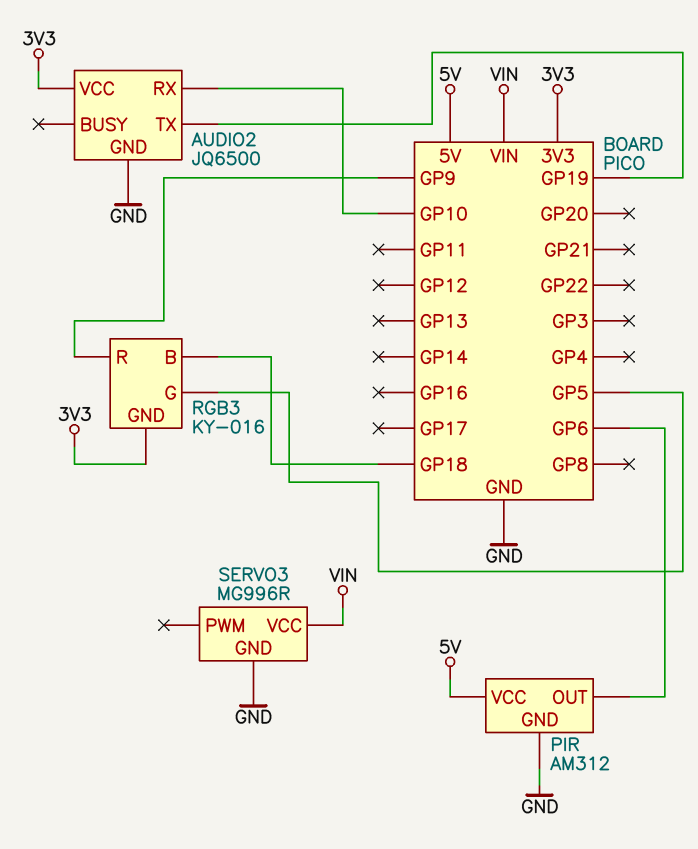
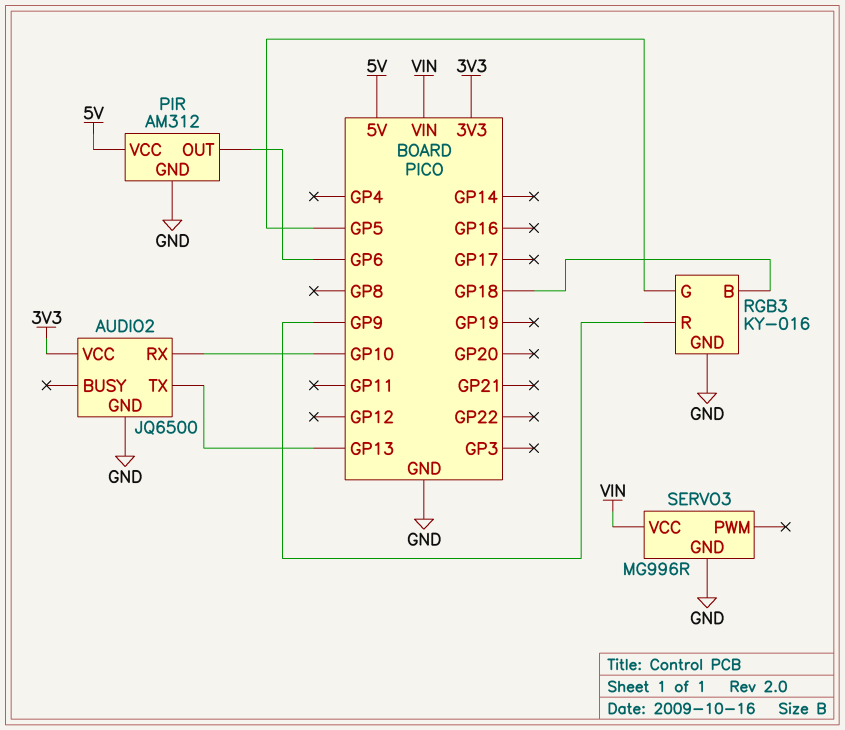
AUDIO2 pin TX: GP19 -> GP13
RGB3 pin GND: 3V3 -> GND

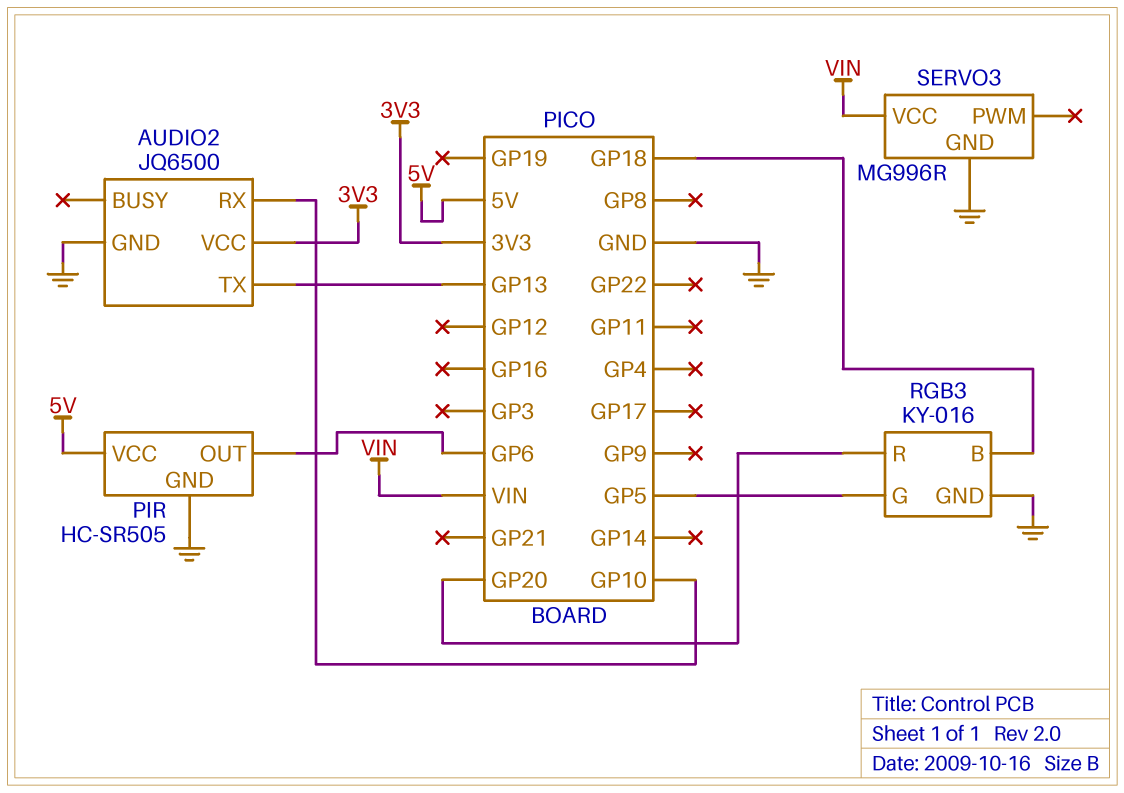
PIR: AM312 -> HC-SR505
RGB3 pin R: GP9 -> GP20

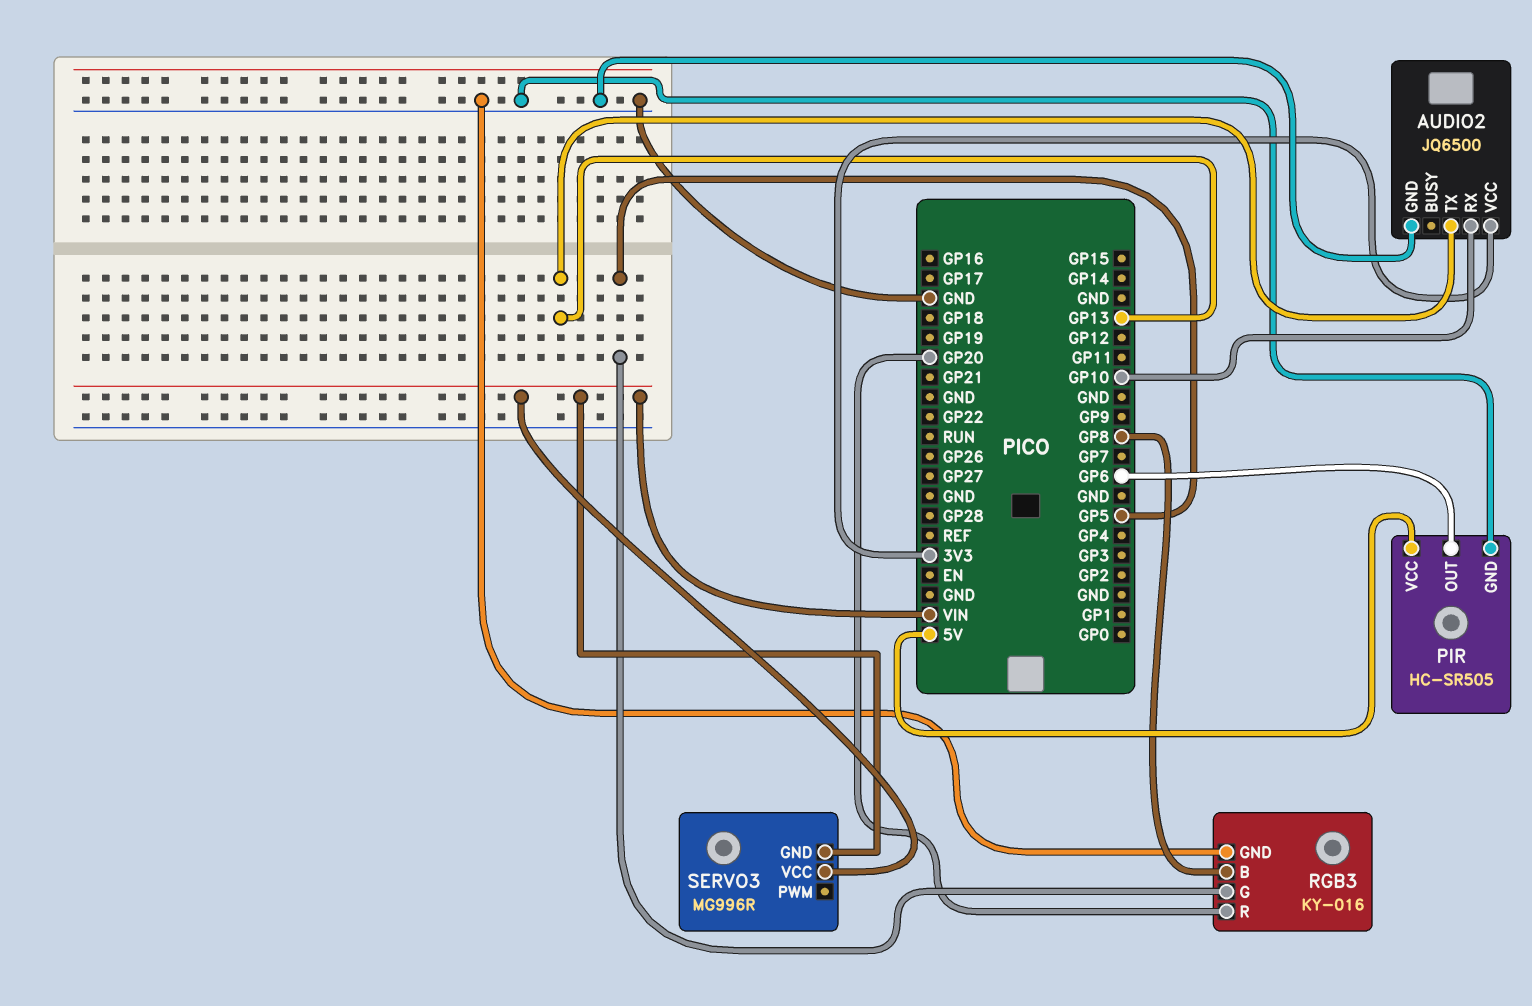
RGB3 pin B: GP18 -> GP8
SERVO3 pin GND: GND -> VIN

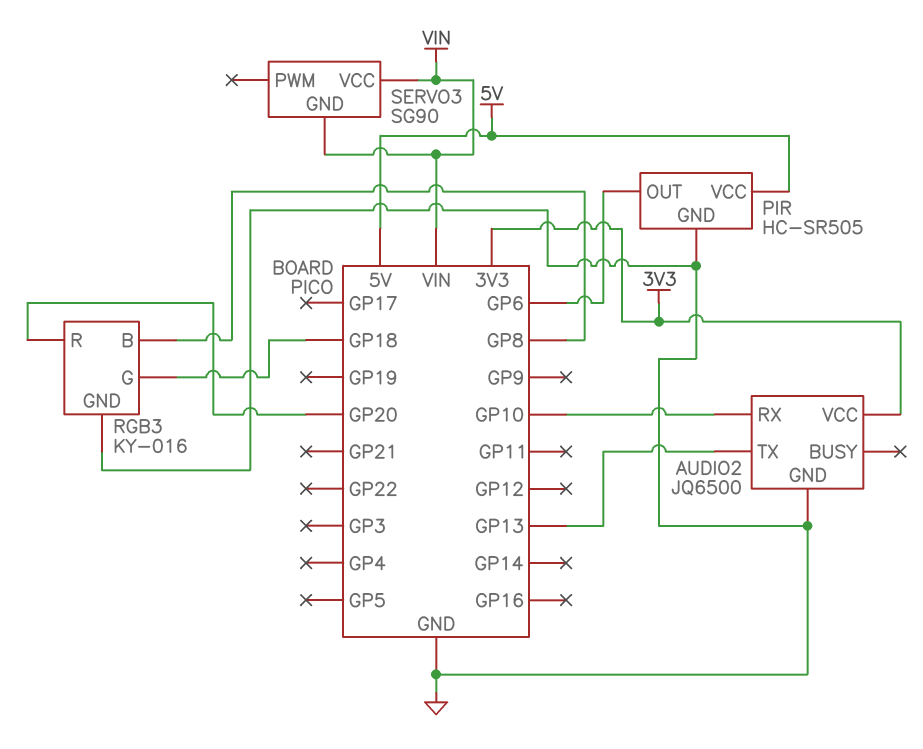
RGB3 pin G: GP5 -> GP18
SERVO3: MG996R -> SG90

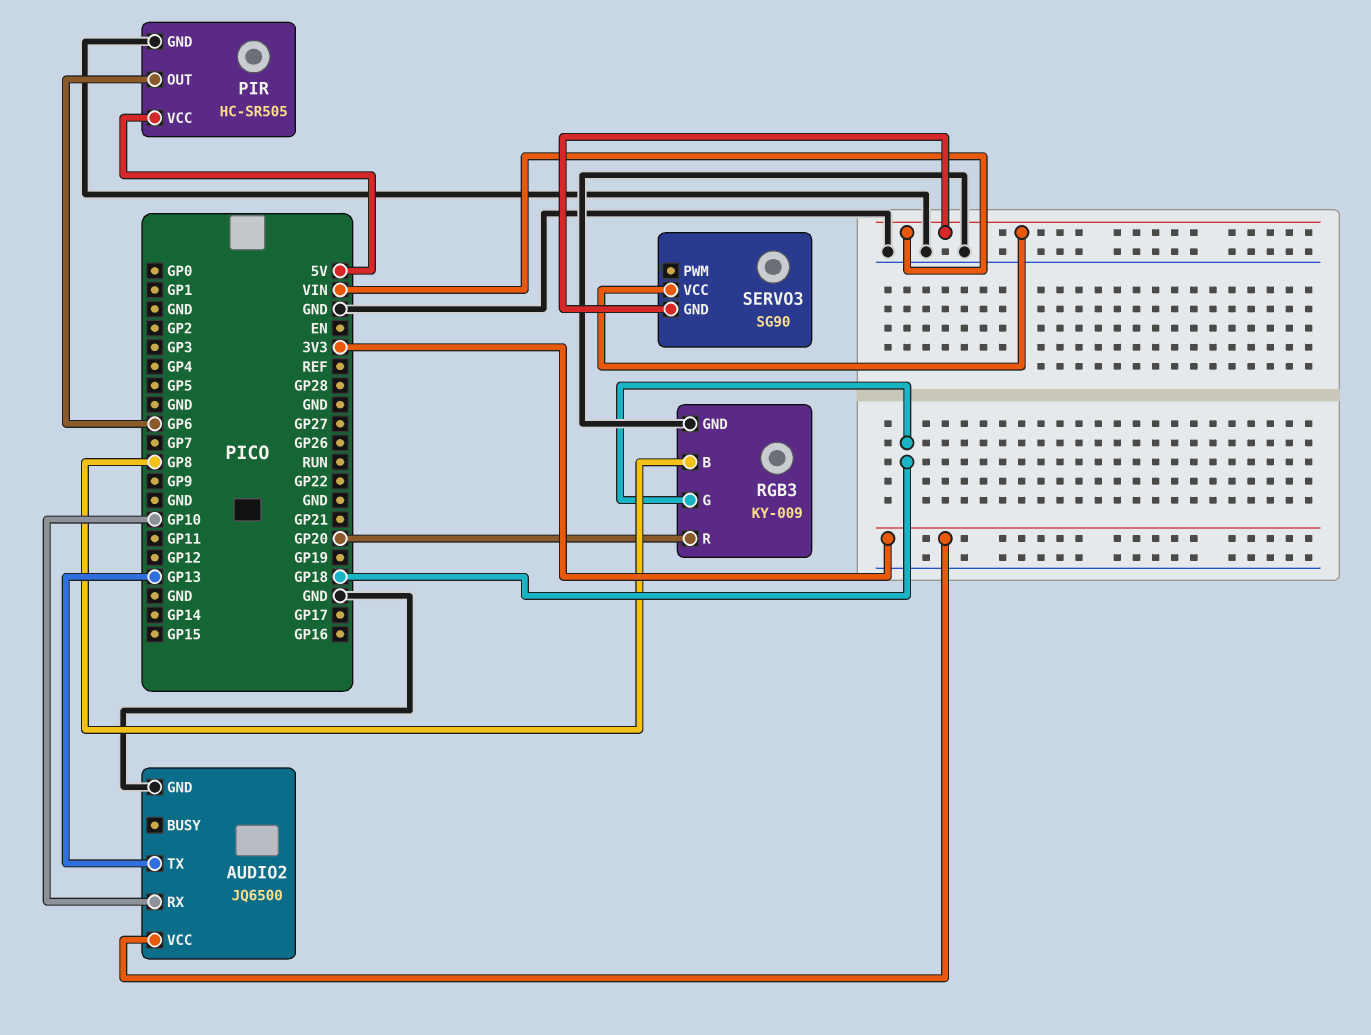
RGB3: KY-016 -> KY-009

